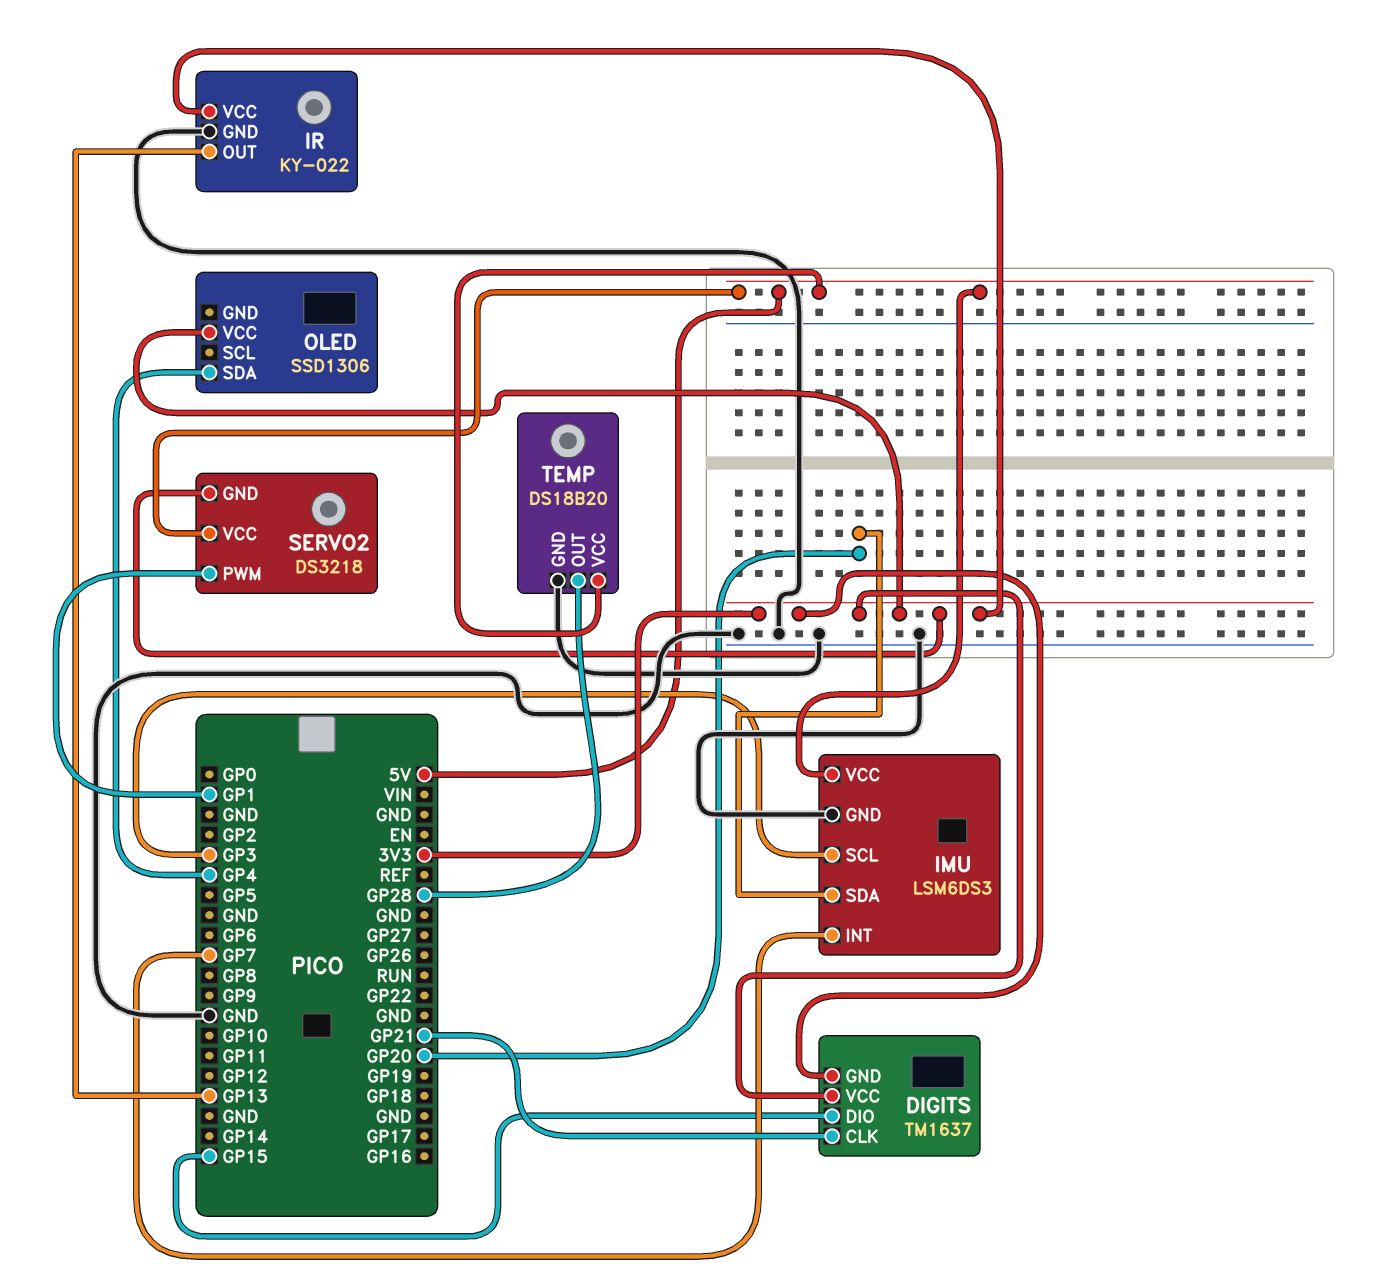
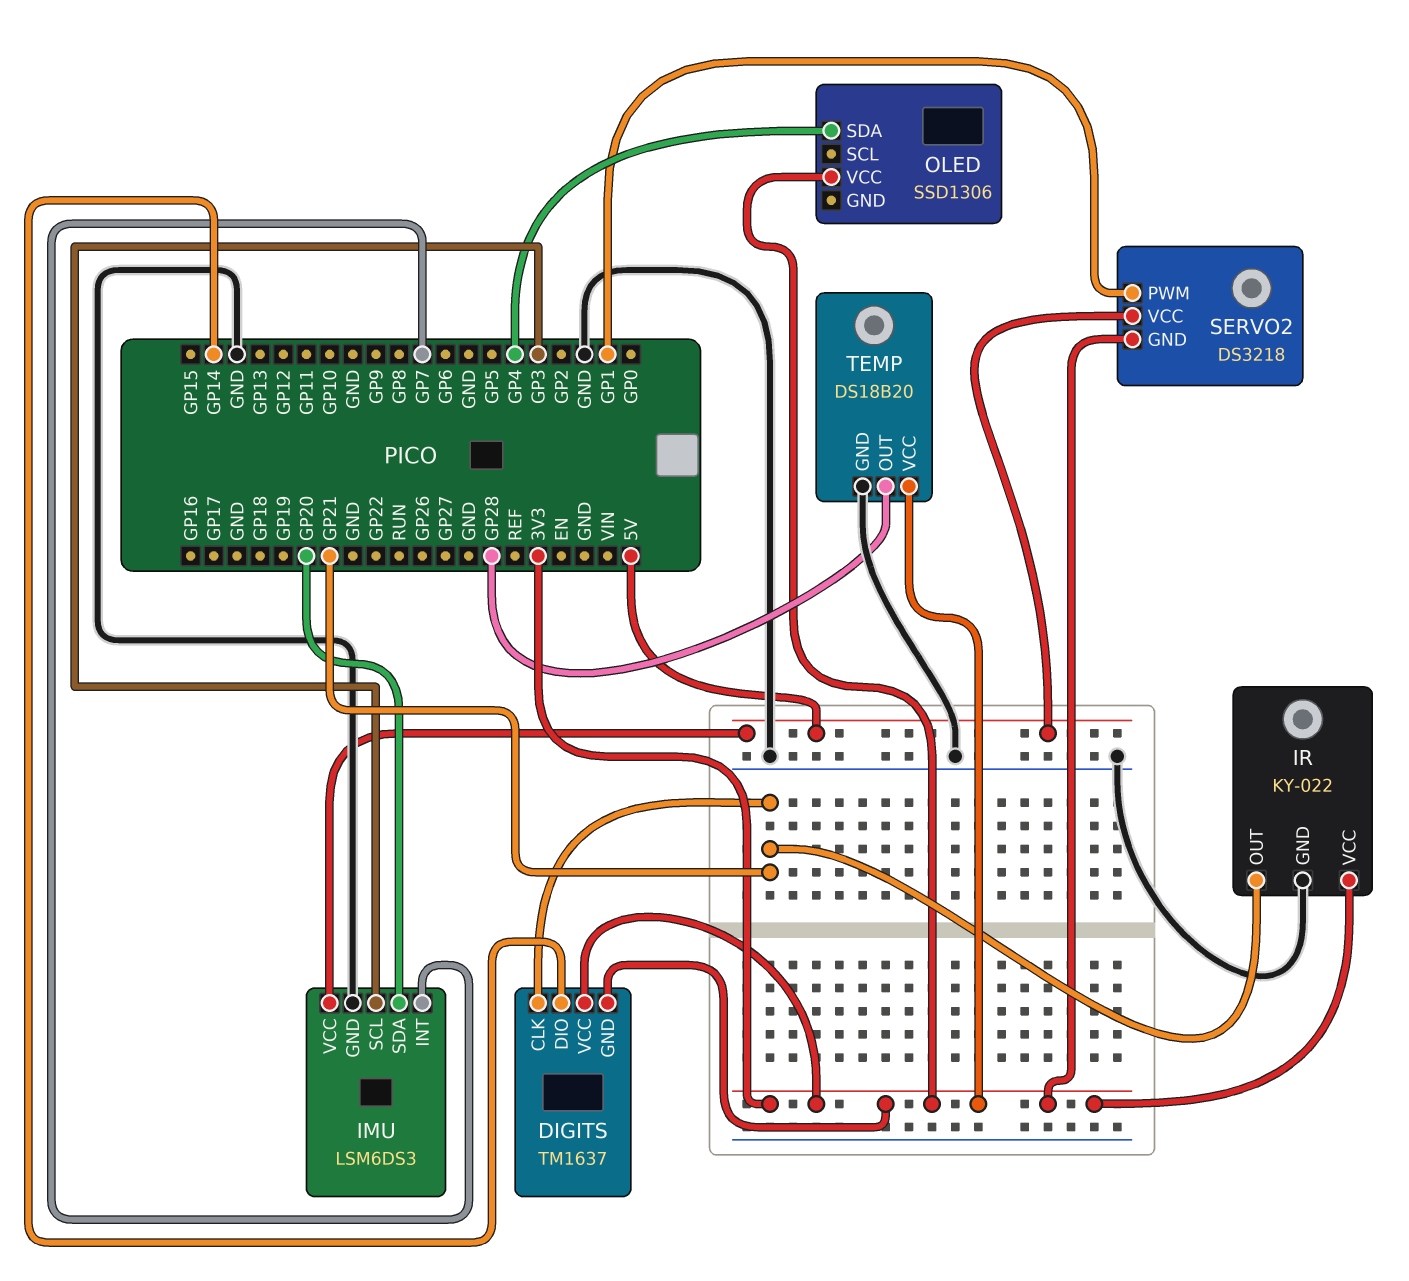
DIGITS pin DIO: GP15 -> GP14
IR pin OUT: GP13 -> GP21
TEMP pin VCC: 5V -> 3V3

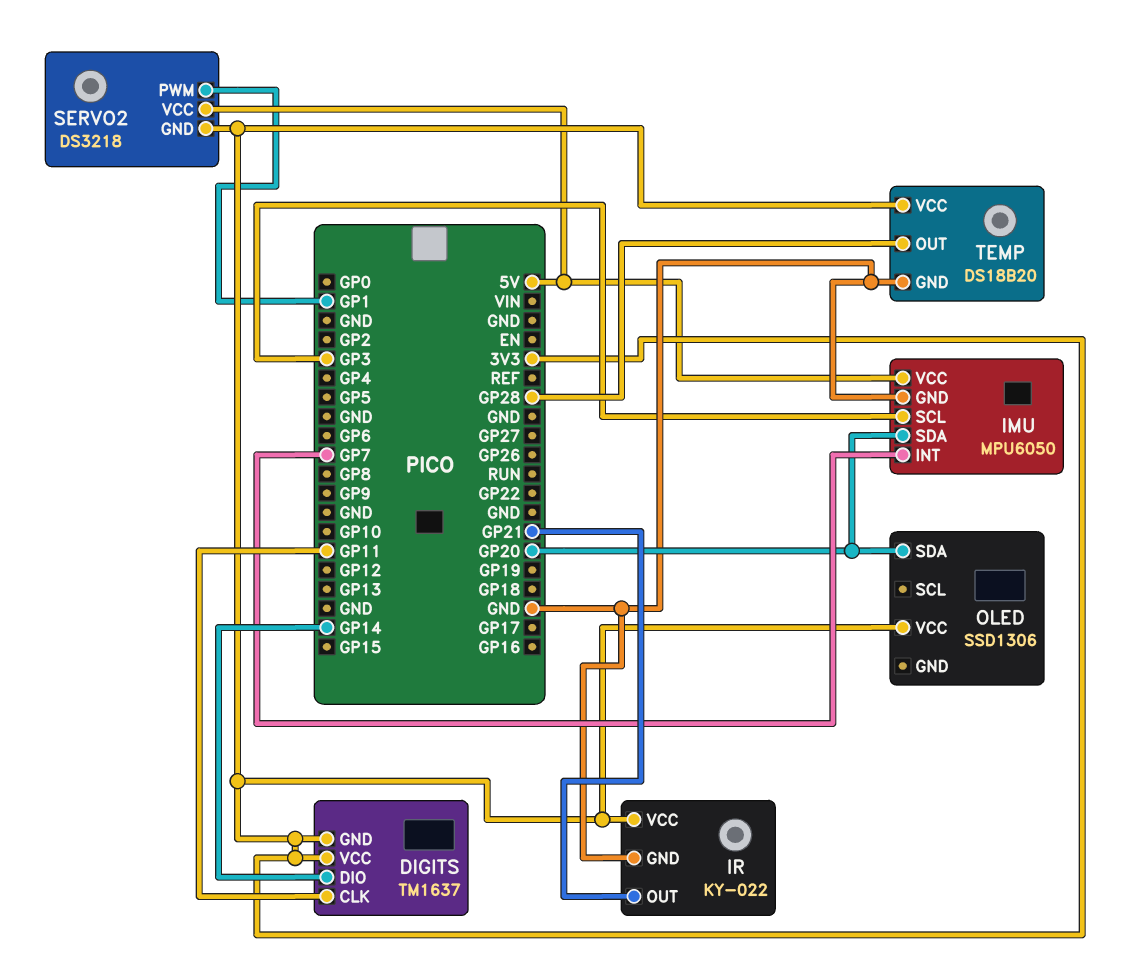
DIGITS pin CLK: GP21 -> GP11
IMU: LSM6DS3 -> MPU6050
OLED pin SDA: GP4 -> GP20

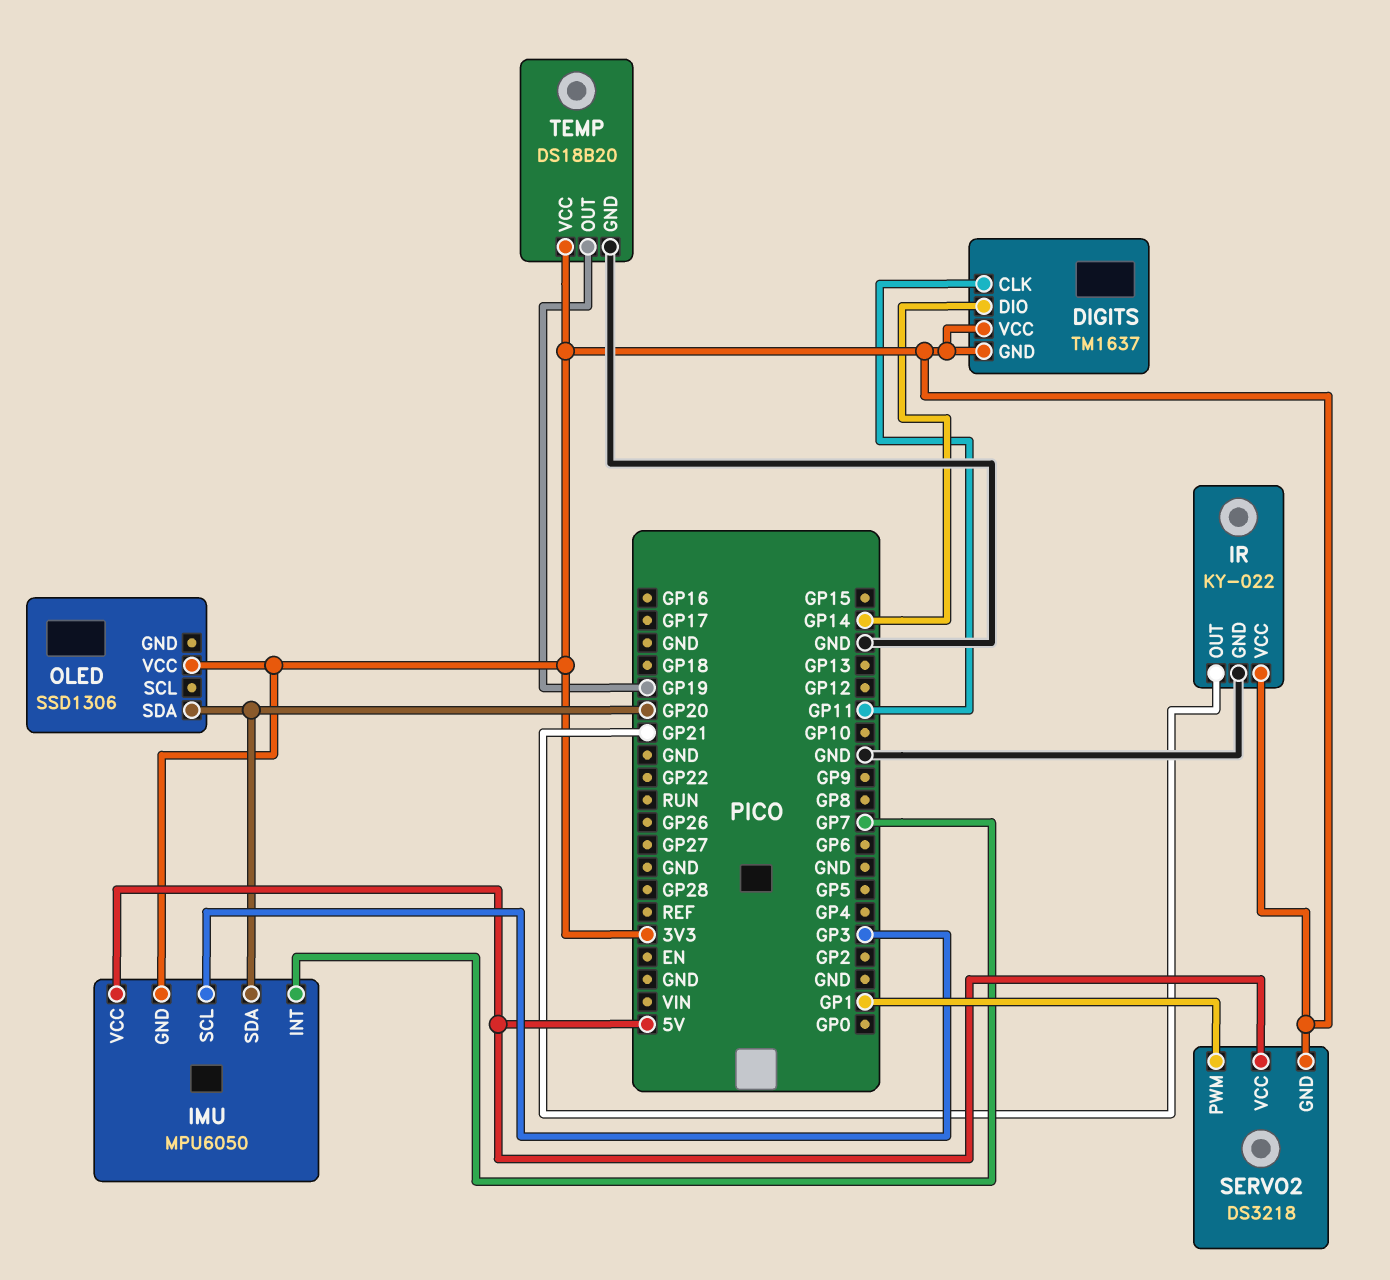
IMU pin GND: GND -> 3V3
TEMP pin OUT: GP28 -> GP19

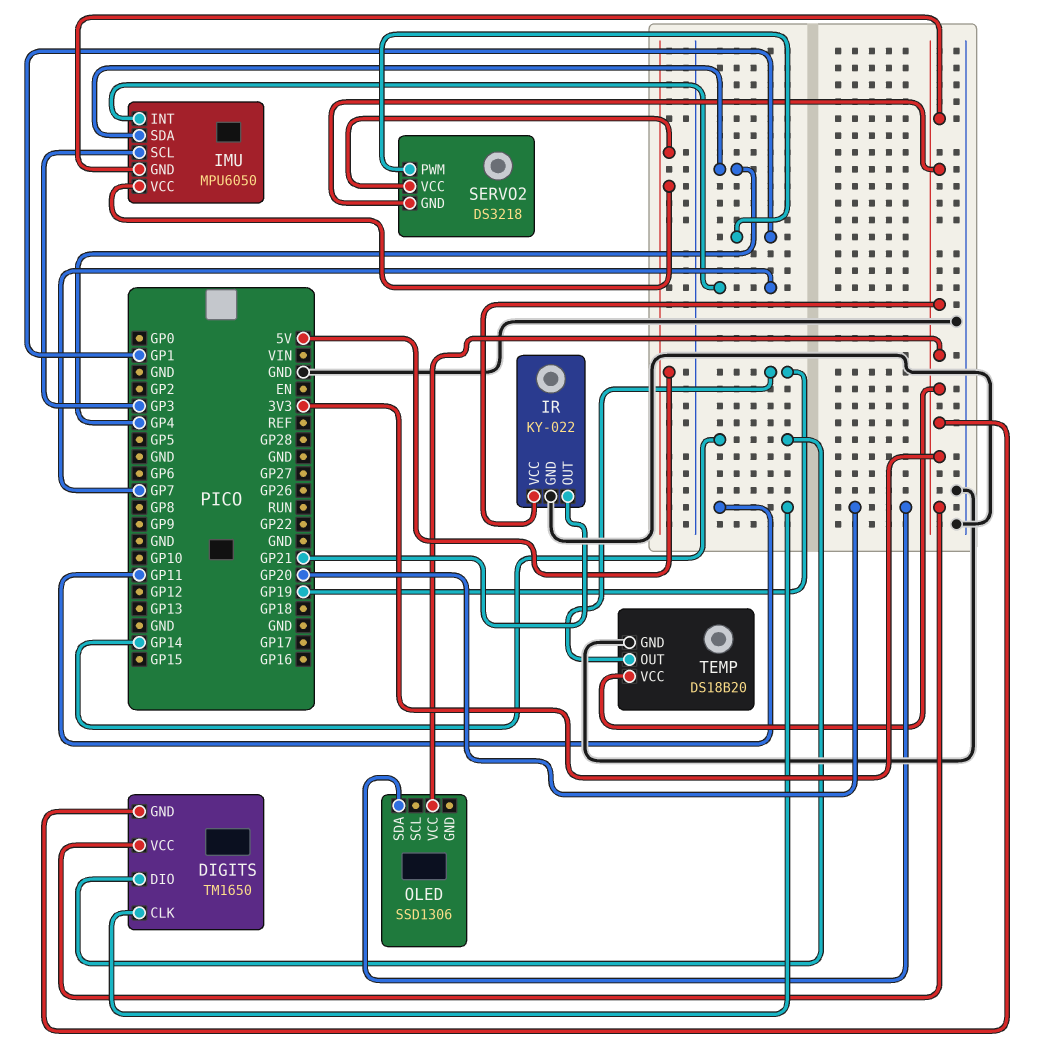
DIGITS: TM1637 -> TM1650
IMU pin SDA: GP20 -> GP4

